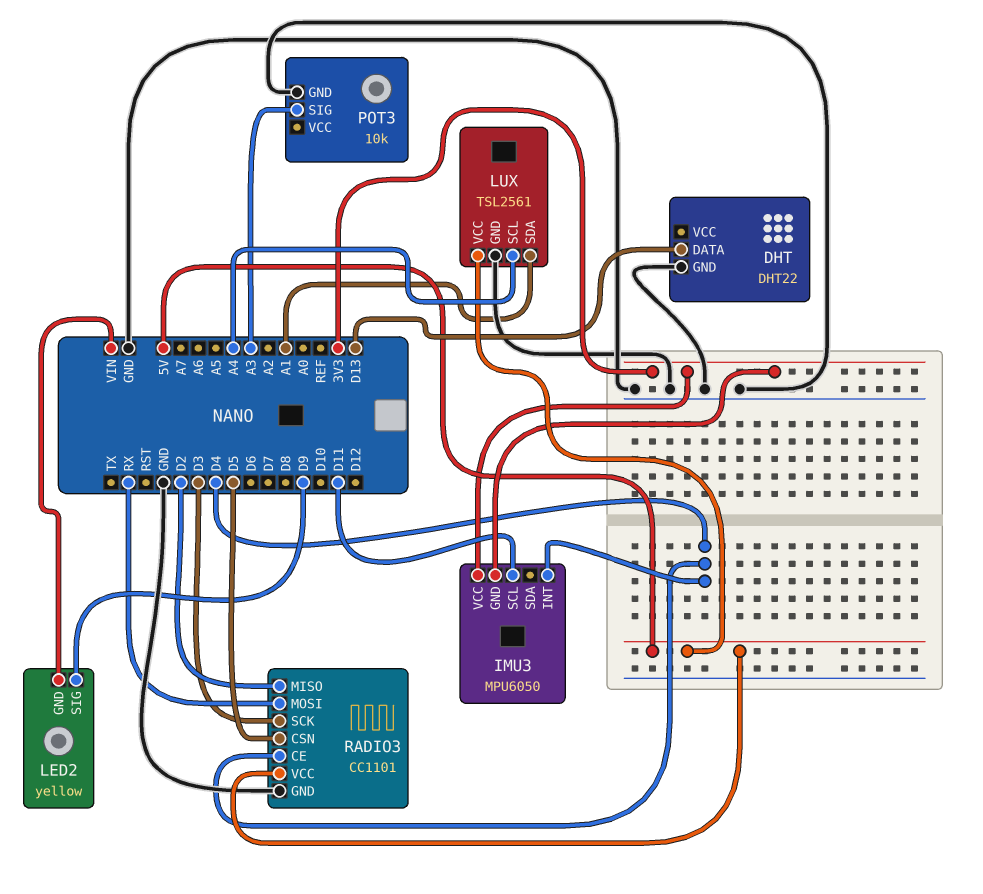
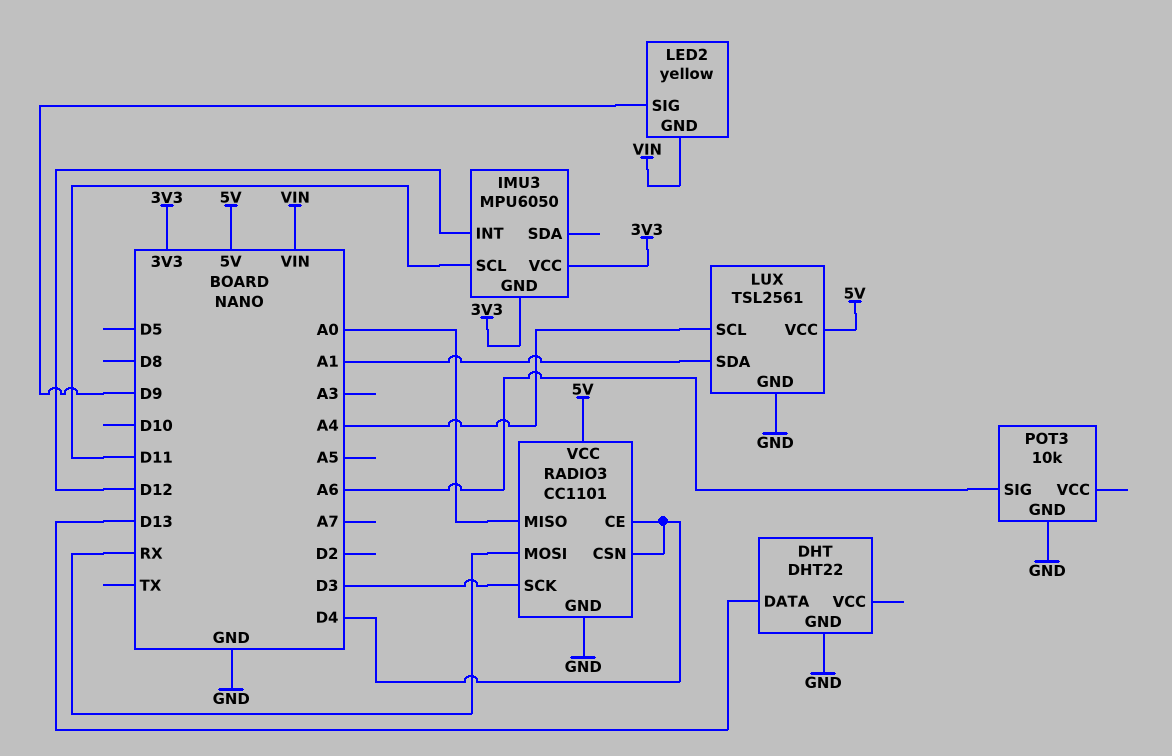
IMU3 pin INT: D4 -> D12
POT3 pin SIG: A3 -> A6
RADIO3 pin CSN: D5 -> D4
RADIO3 pin MISO: D2 -> A0

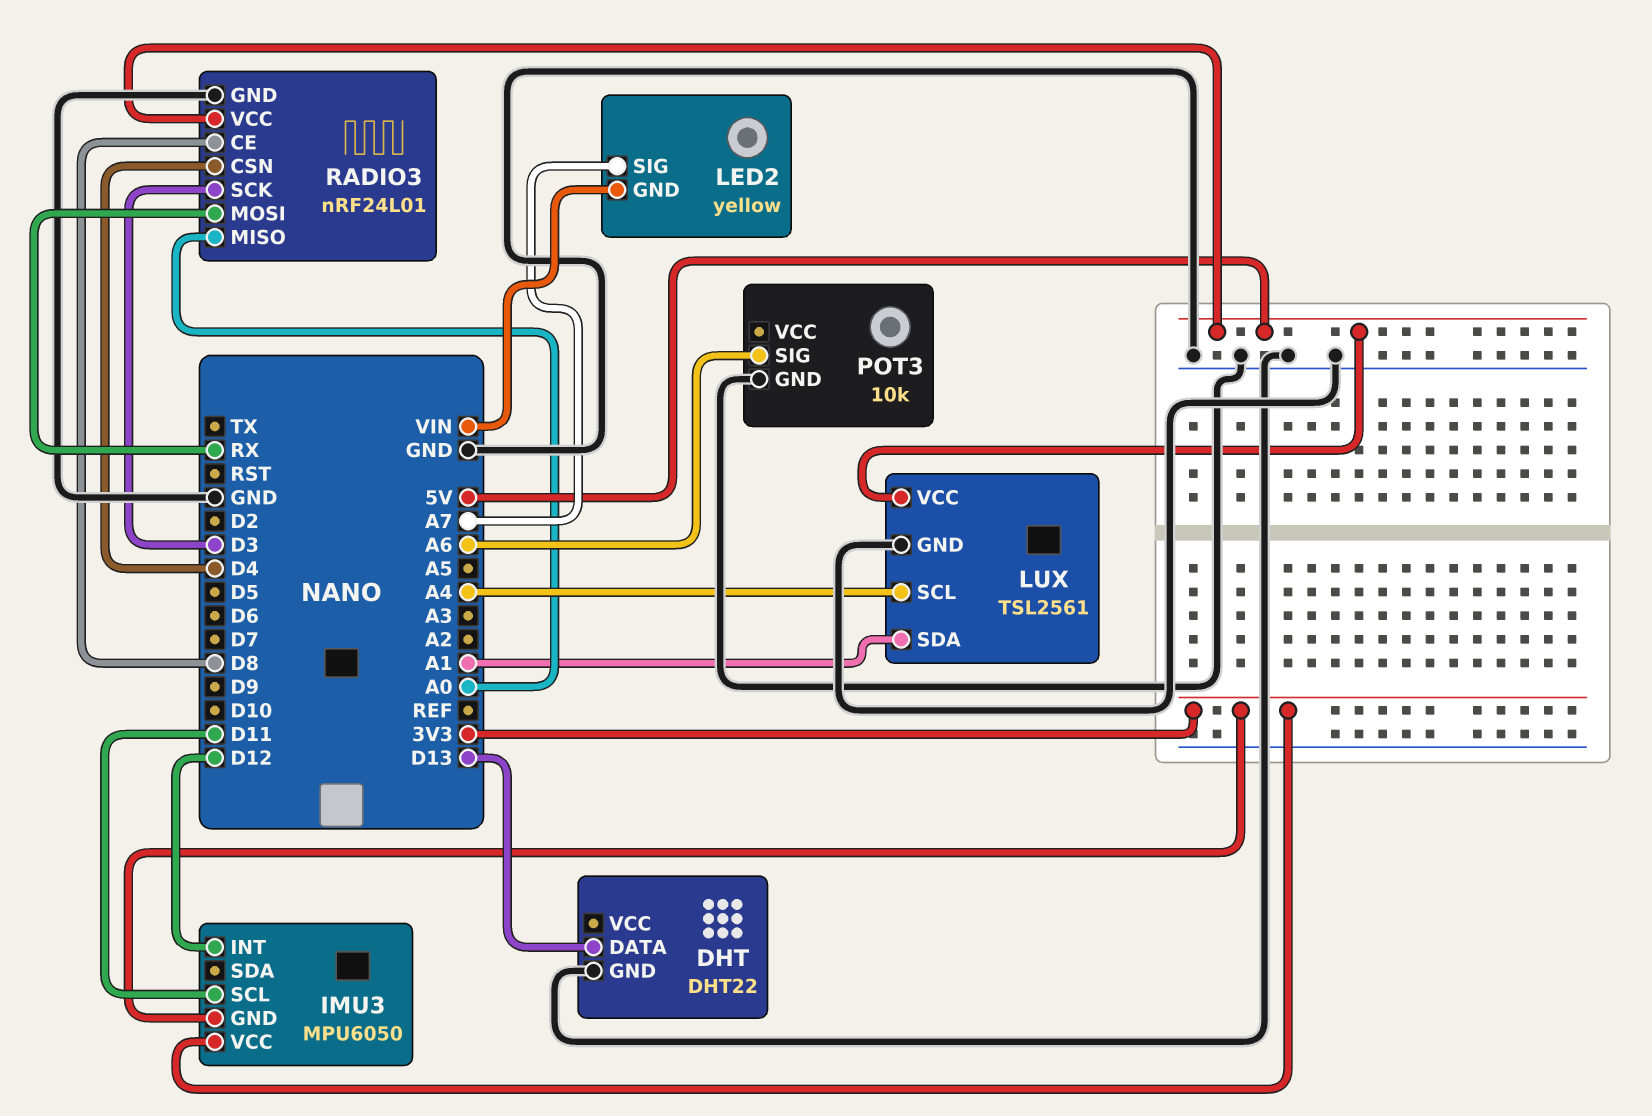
LED2 pin SIG: D9 -> A7
RADIO3: CC1101 -> nRF24L01
RADIO3 pin CE: D4 -> D8

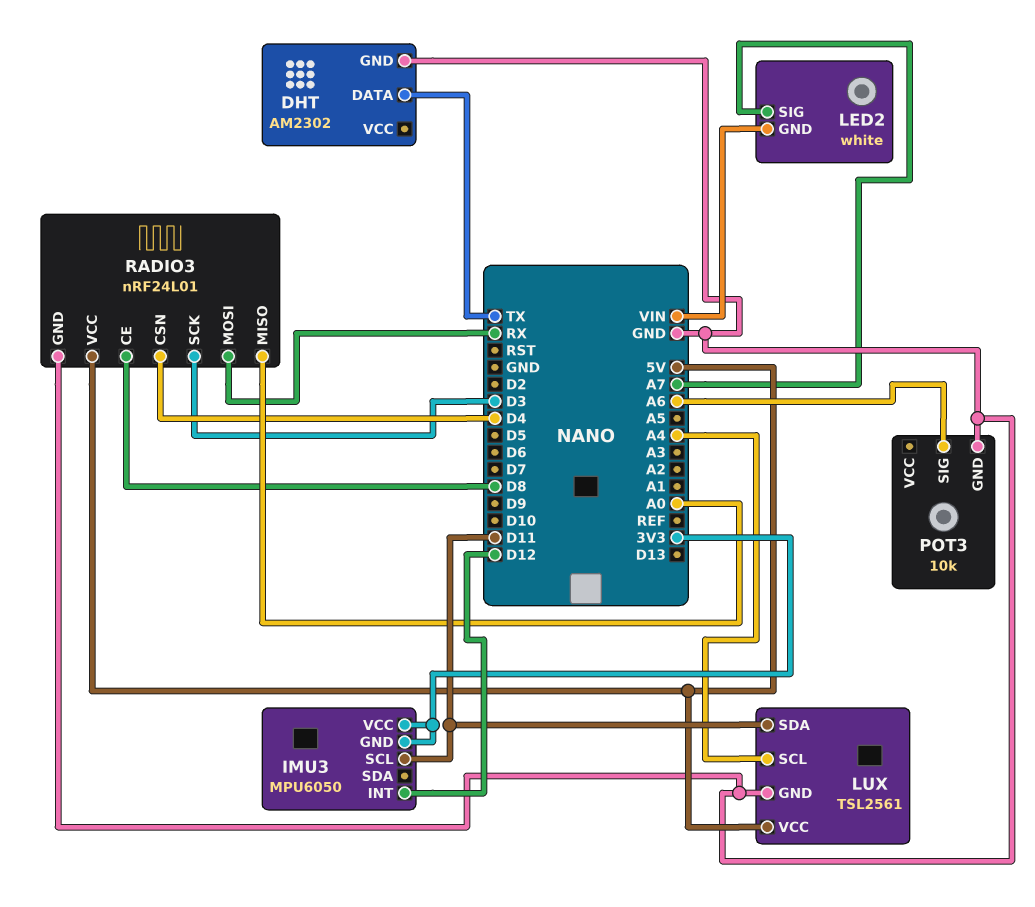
DHT: DHT22 -> AM2302
DHT pin DATA: D13 -> TX
LED2: yellow -> white
LUX pin SDA: A1 -> D11

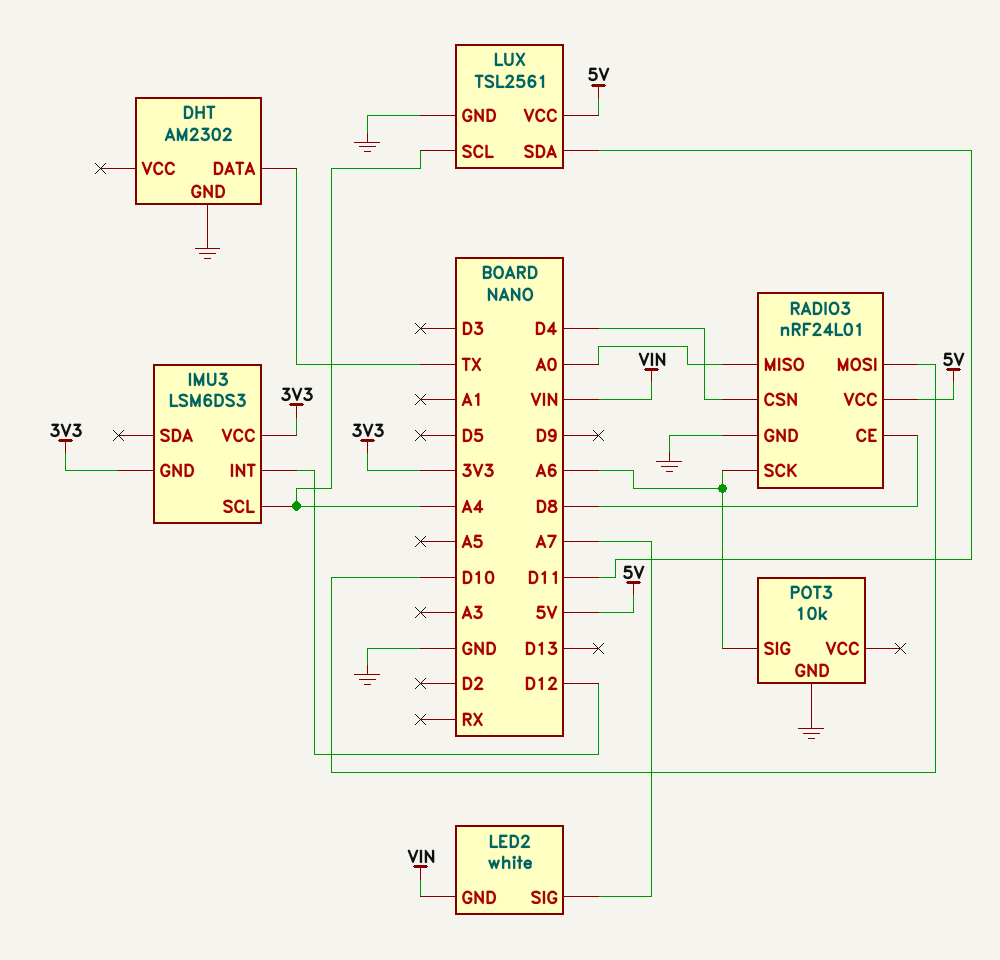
IMU3: MPU6050 -> LSM6DS3
IMU3 pin SCL: D11 -> A4
RADIO3 pin MOSI: RX -> D10
RADIO3 pin SCK: D3 -> A6

